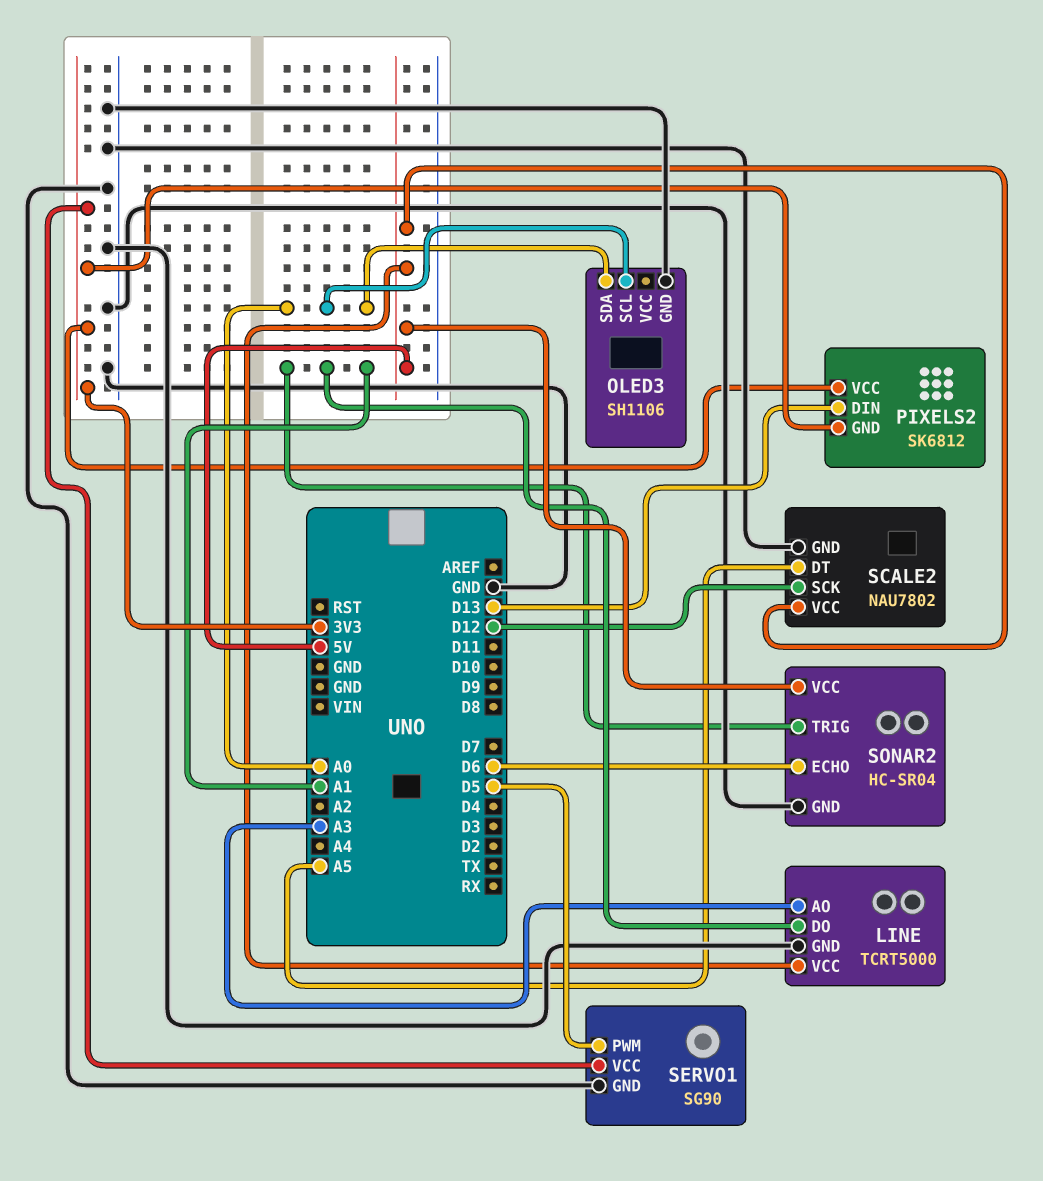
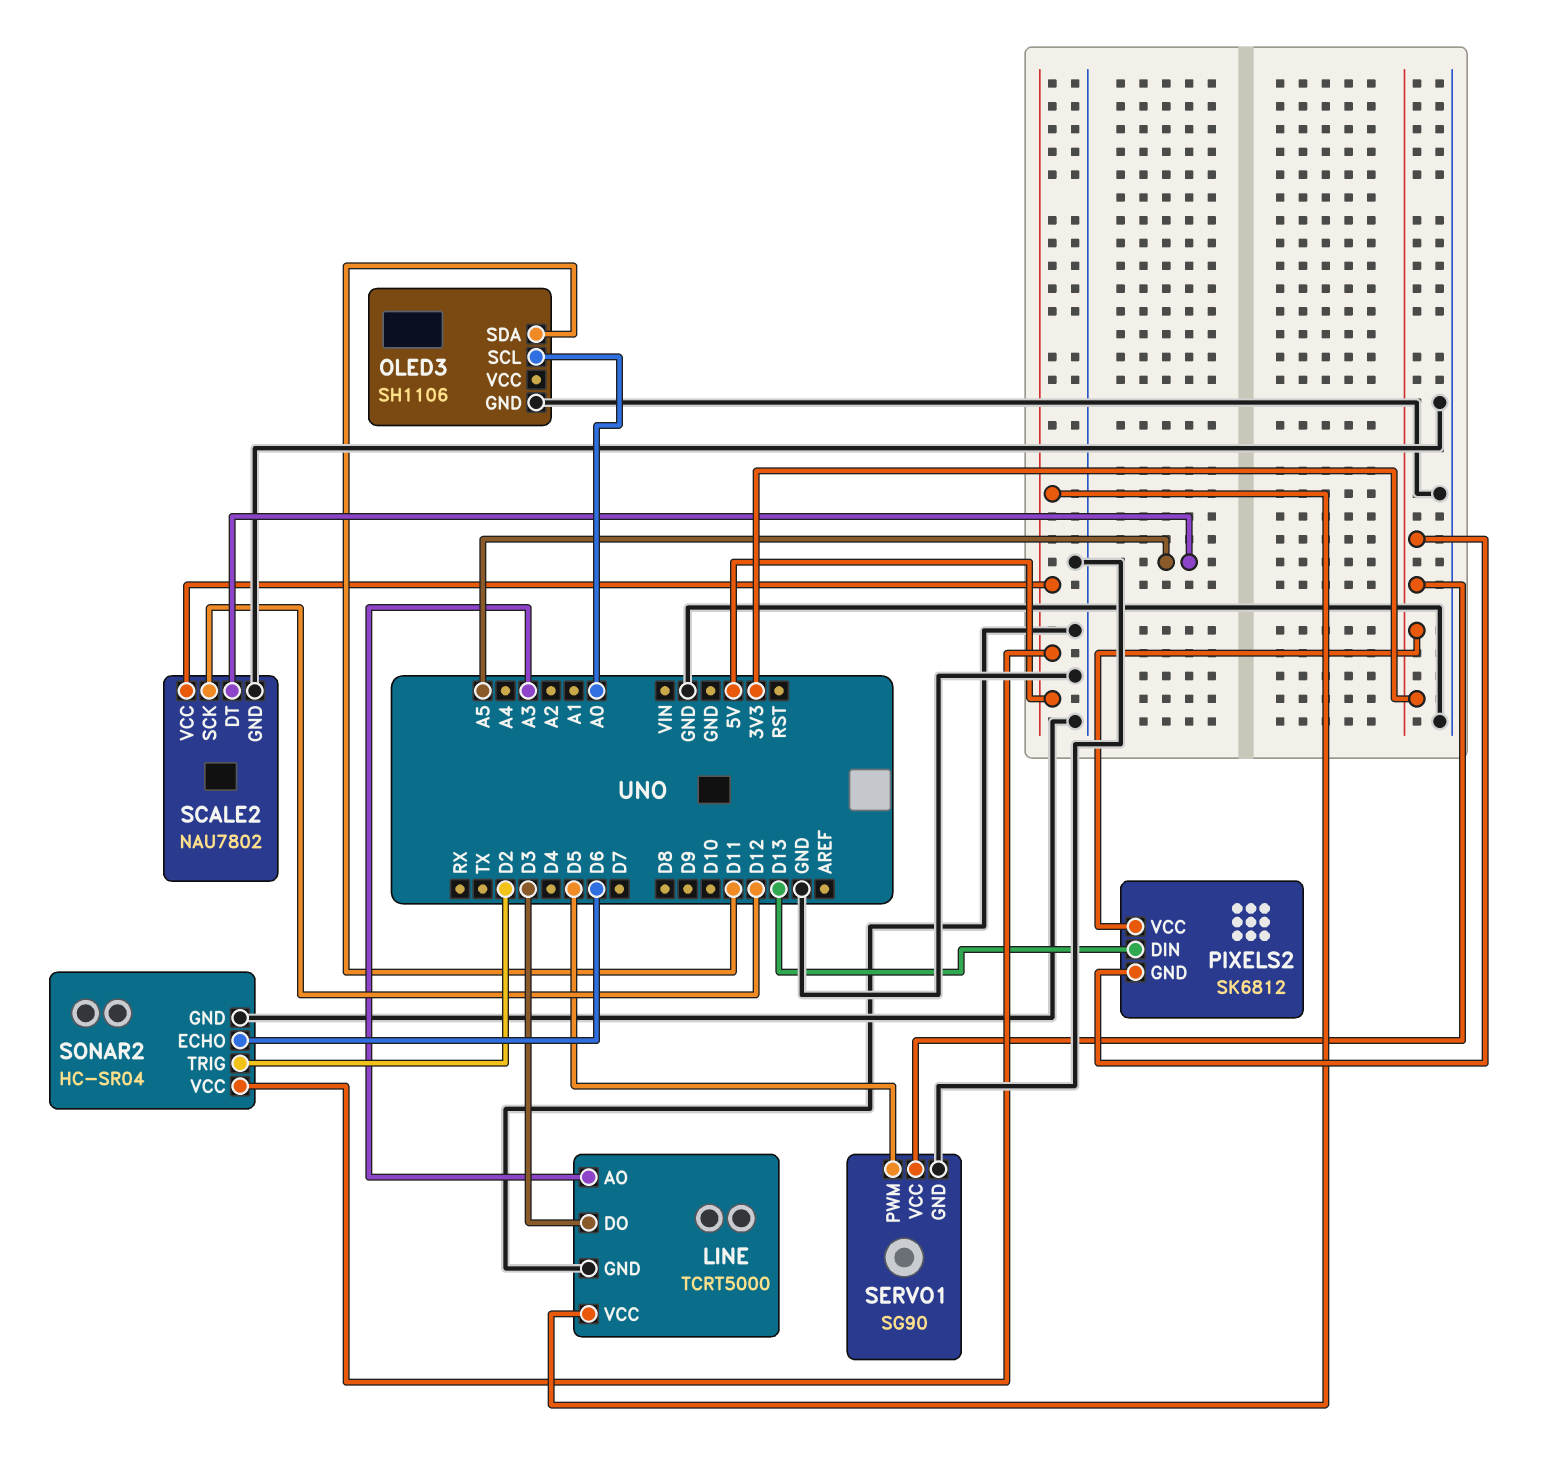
LINE pin DO: A1 -> D3
OLED3 pin SDA: A0 -> D11
SONAR2 pin TRIG: A1 -> D2

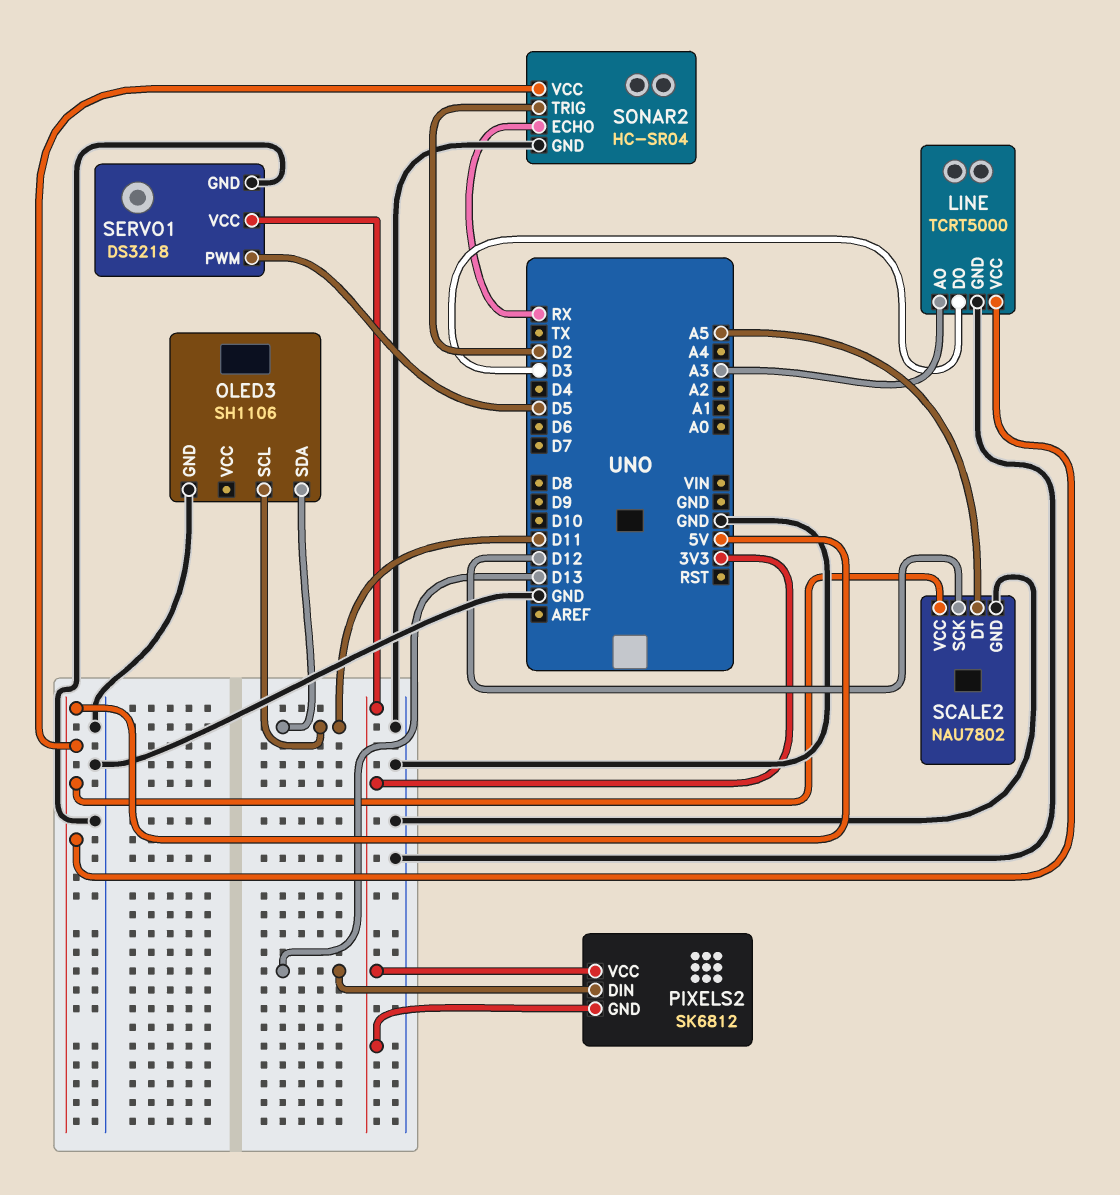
OLED3 pin SCL: A0 -> D11
SERVO1: SG90 -> DS3218
SONAR2 pin ECHO: D6 -> RX

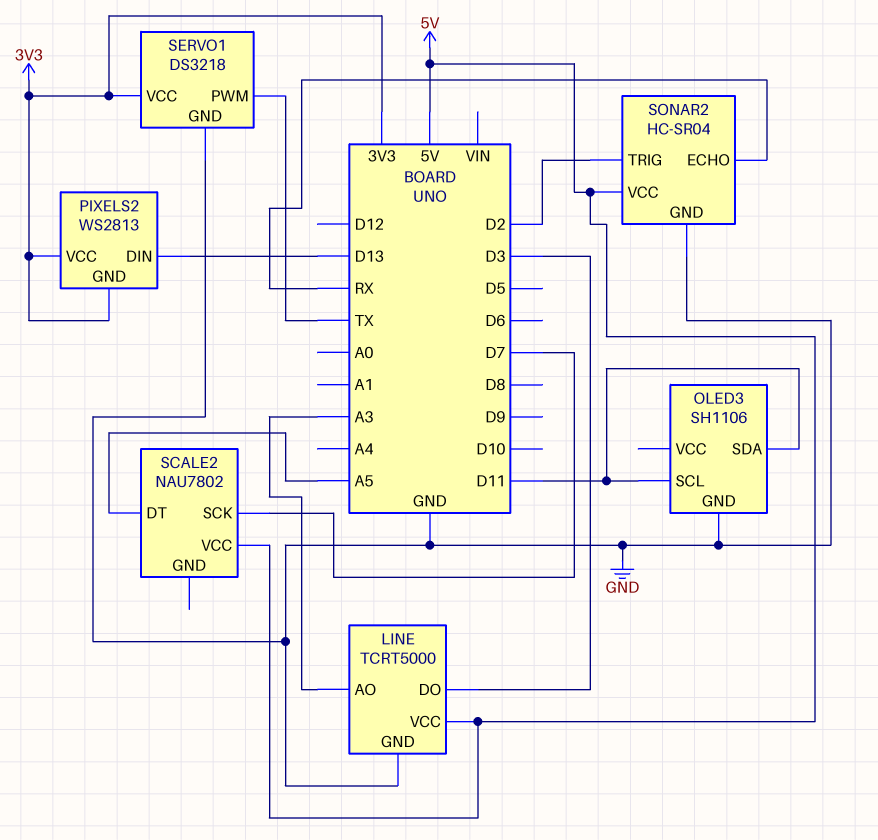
PIXELS2: SK6812 -> WS2813
SCALE2 pin GND: GND -> none
SCALE2 pin SCK: D12 -> D7
SERVO1 pin PWM: D5 -> TX

